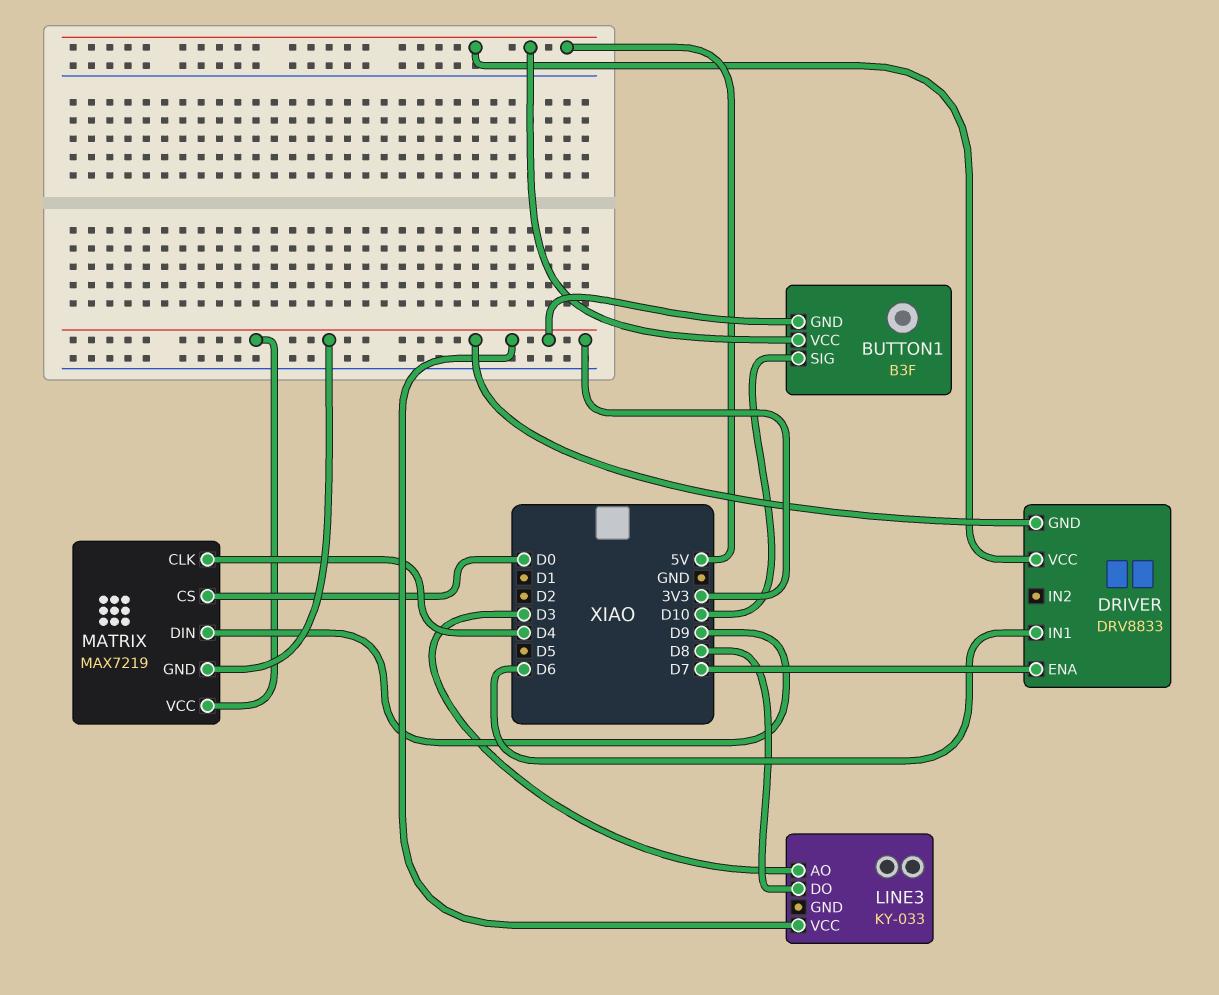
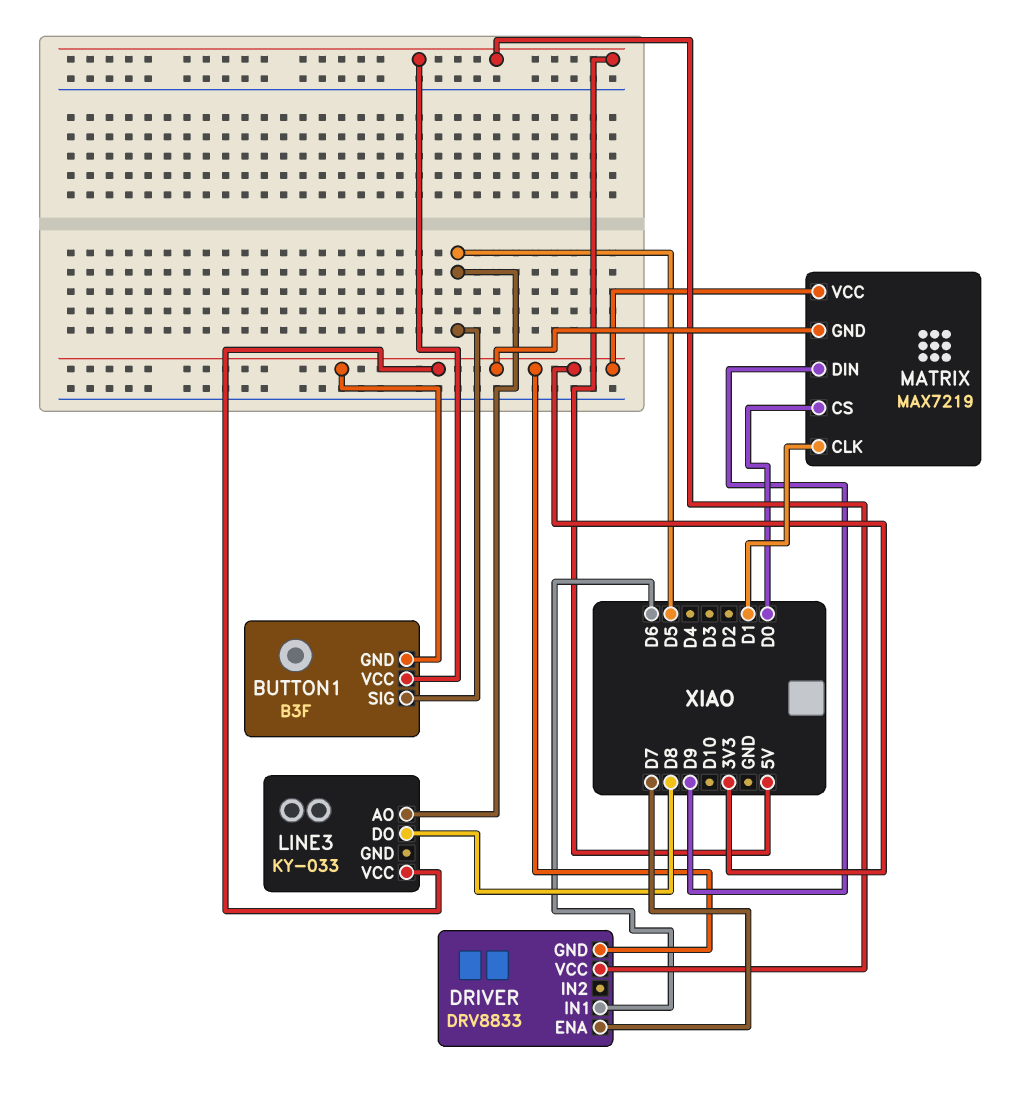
BUTTON1 pin SIG: D10 -> D5
LINE3 pin AO: D3 -> D5
MATRIX pin CLK: D4 -> D1

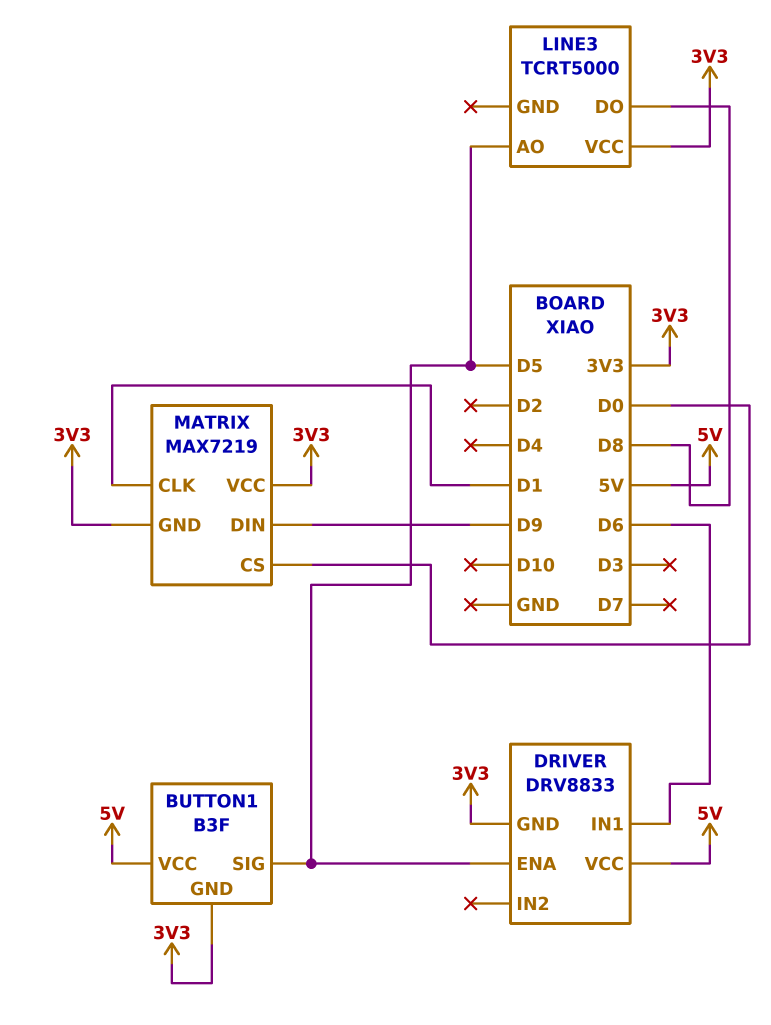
DRIVER pin ENA: D7 -> D5
LINE3: KY-033 -> TCRT5000

